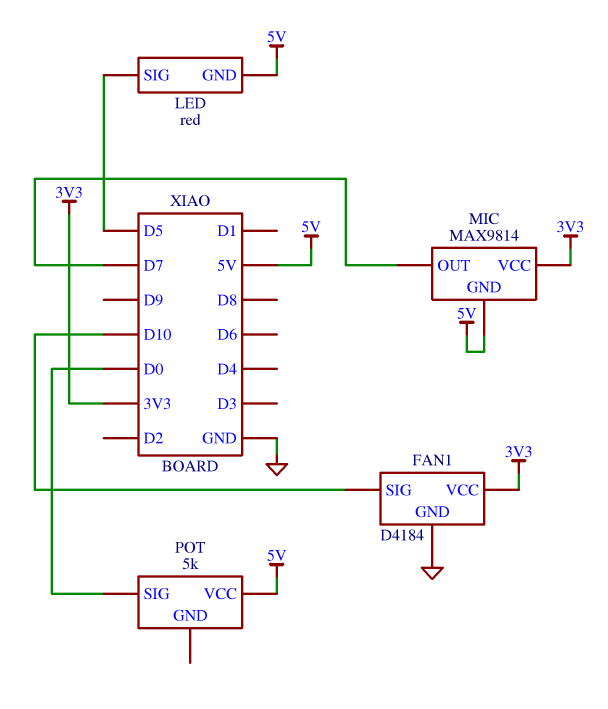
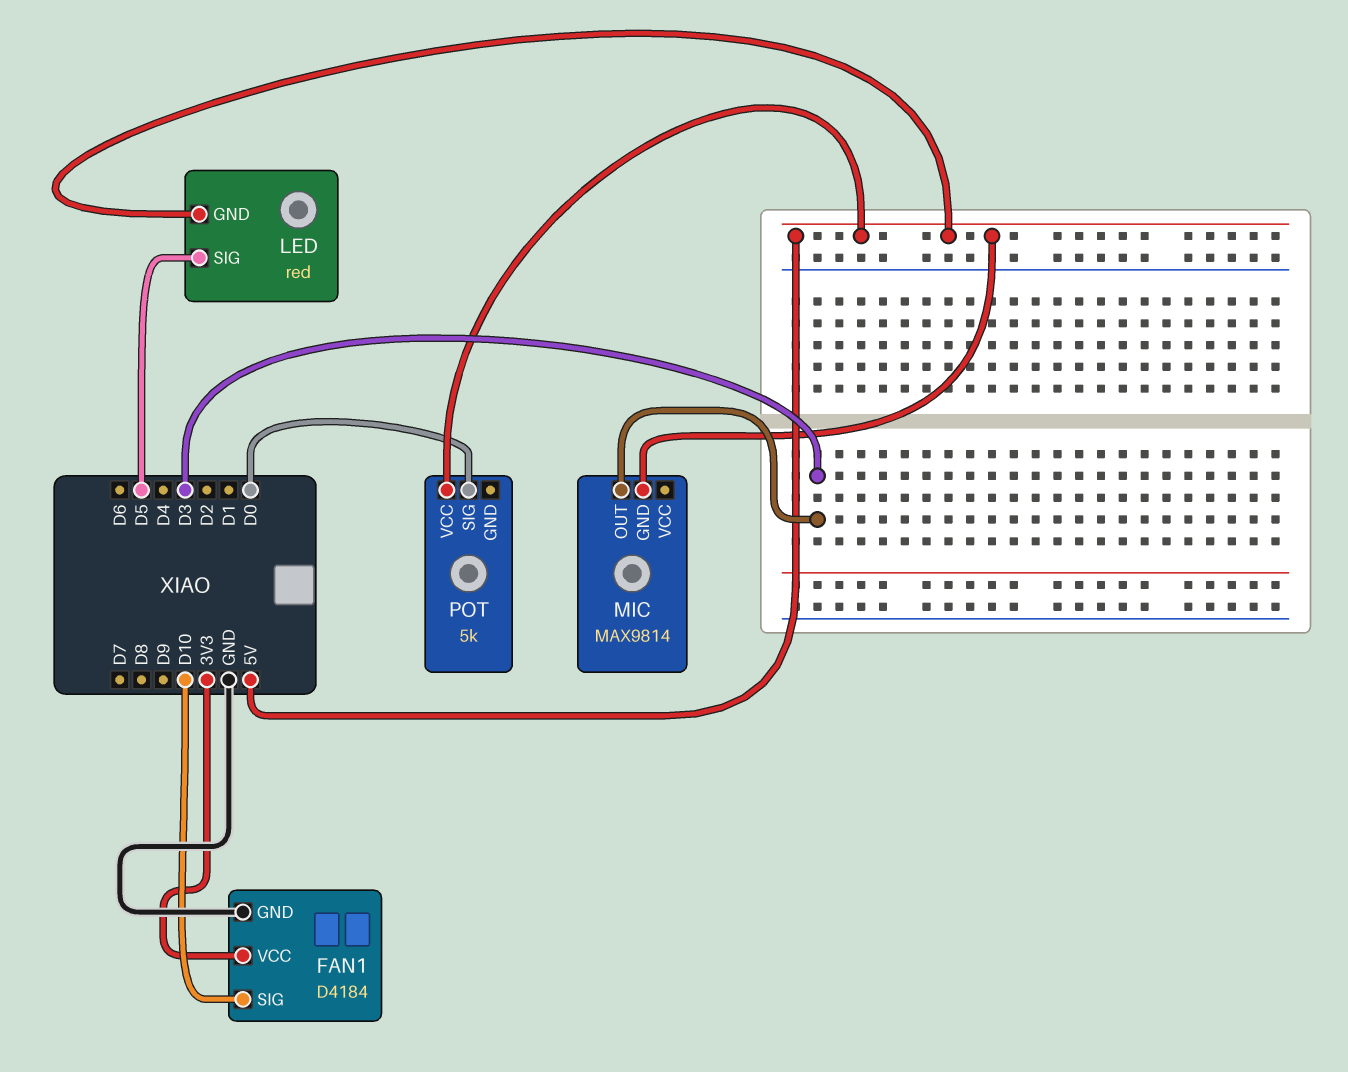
MIC pin OUT: D7 -> D3
MIC pin VCC: 3V3 -> none

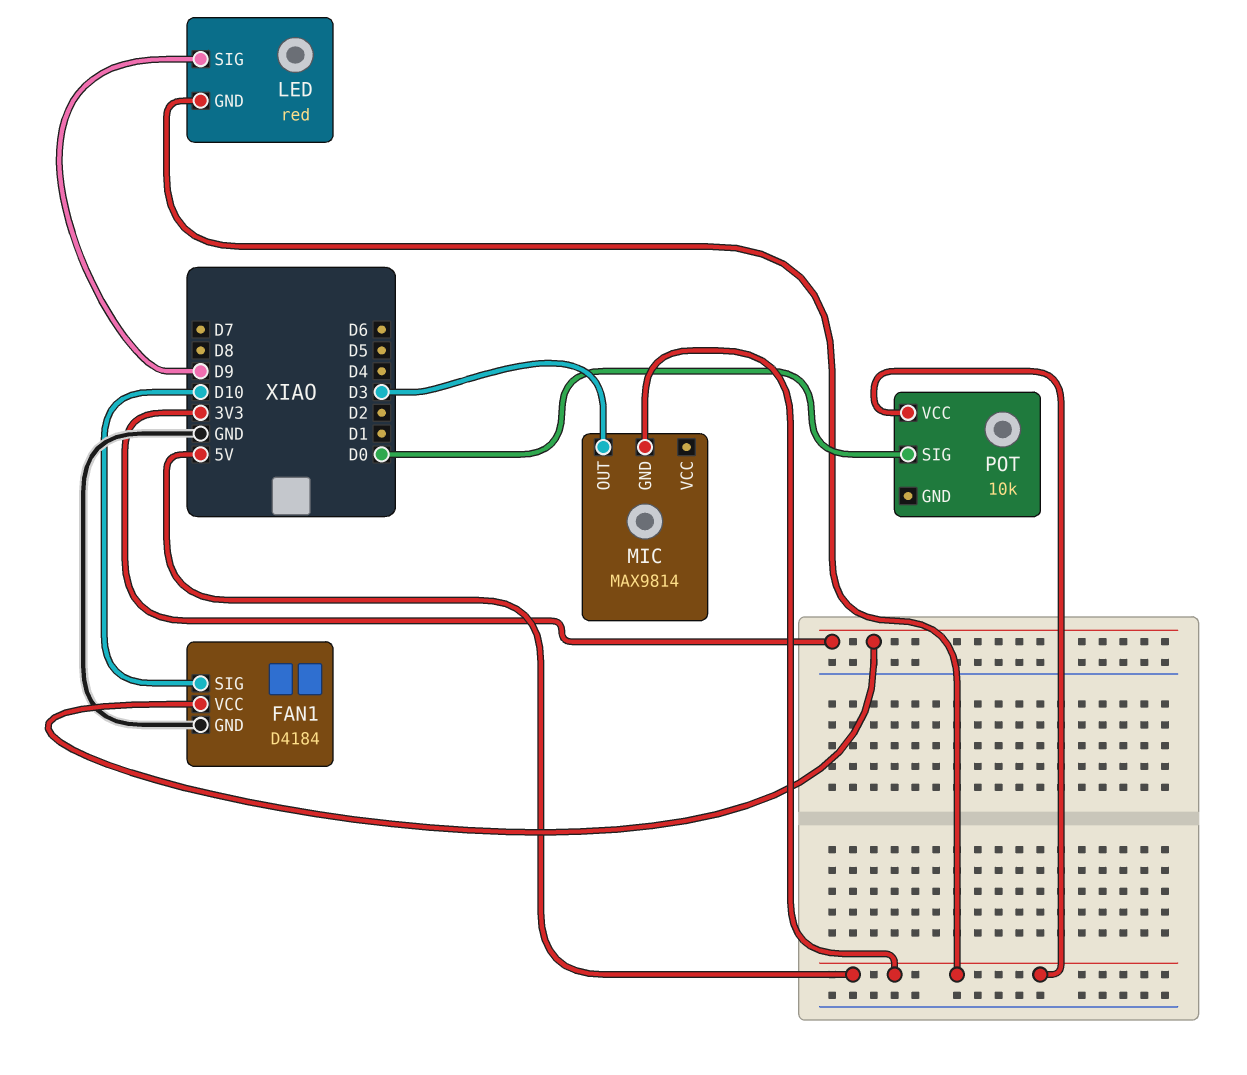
LED pin SIG: D5 -> D9
POT: 5k -> 10k

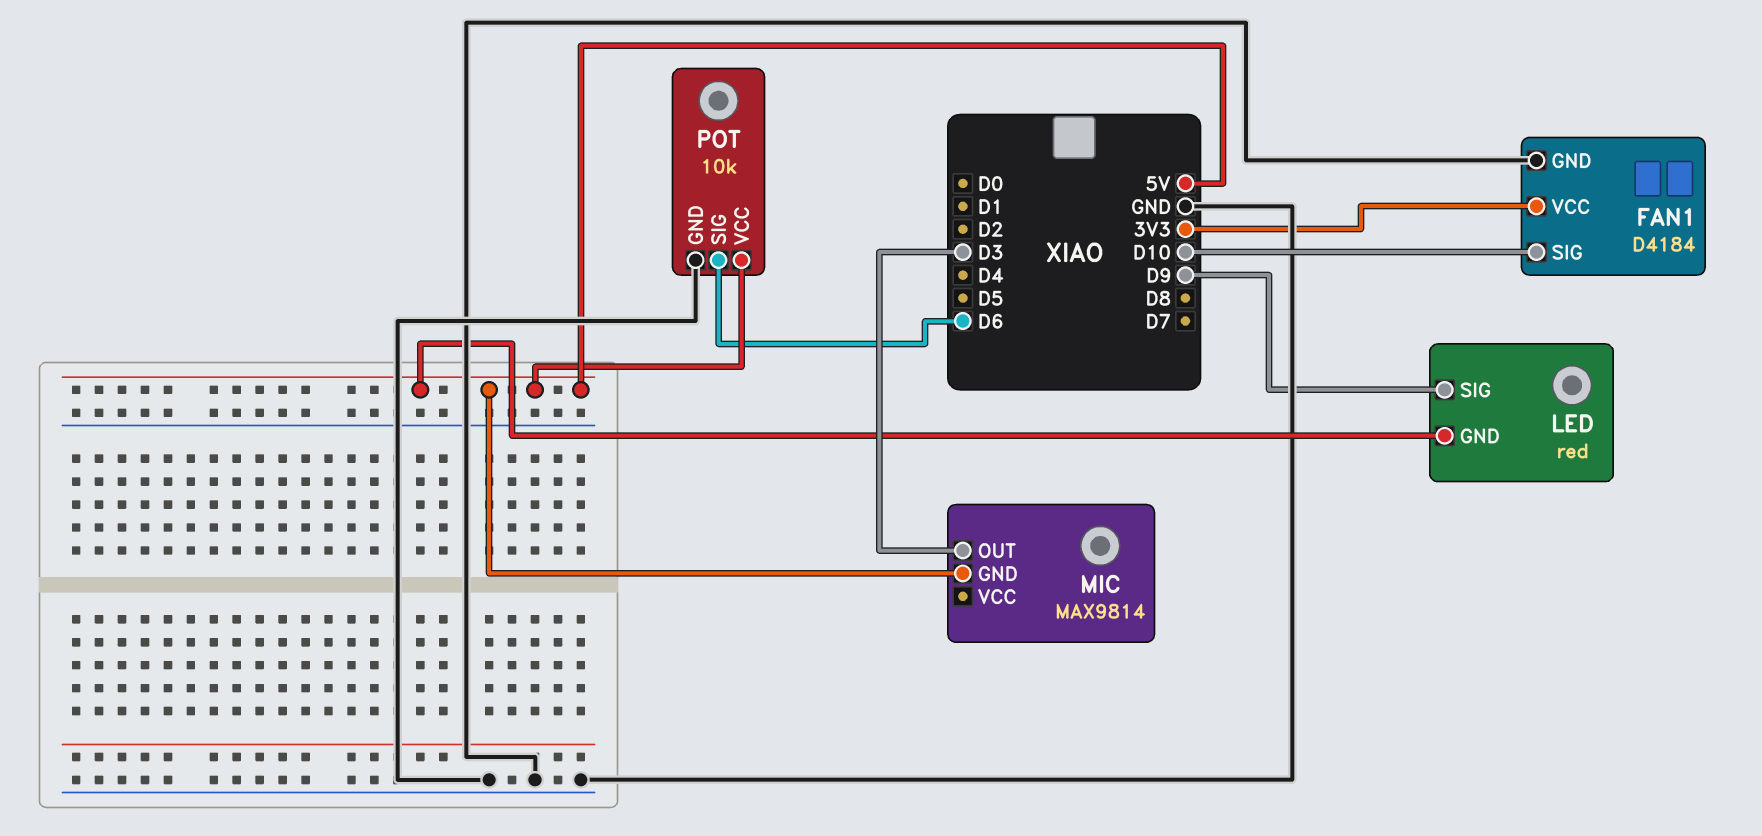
POT pin GND: none -> GND
POT pin SIG: D0 -> D6

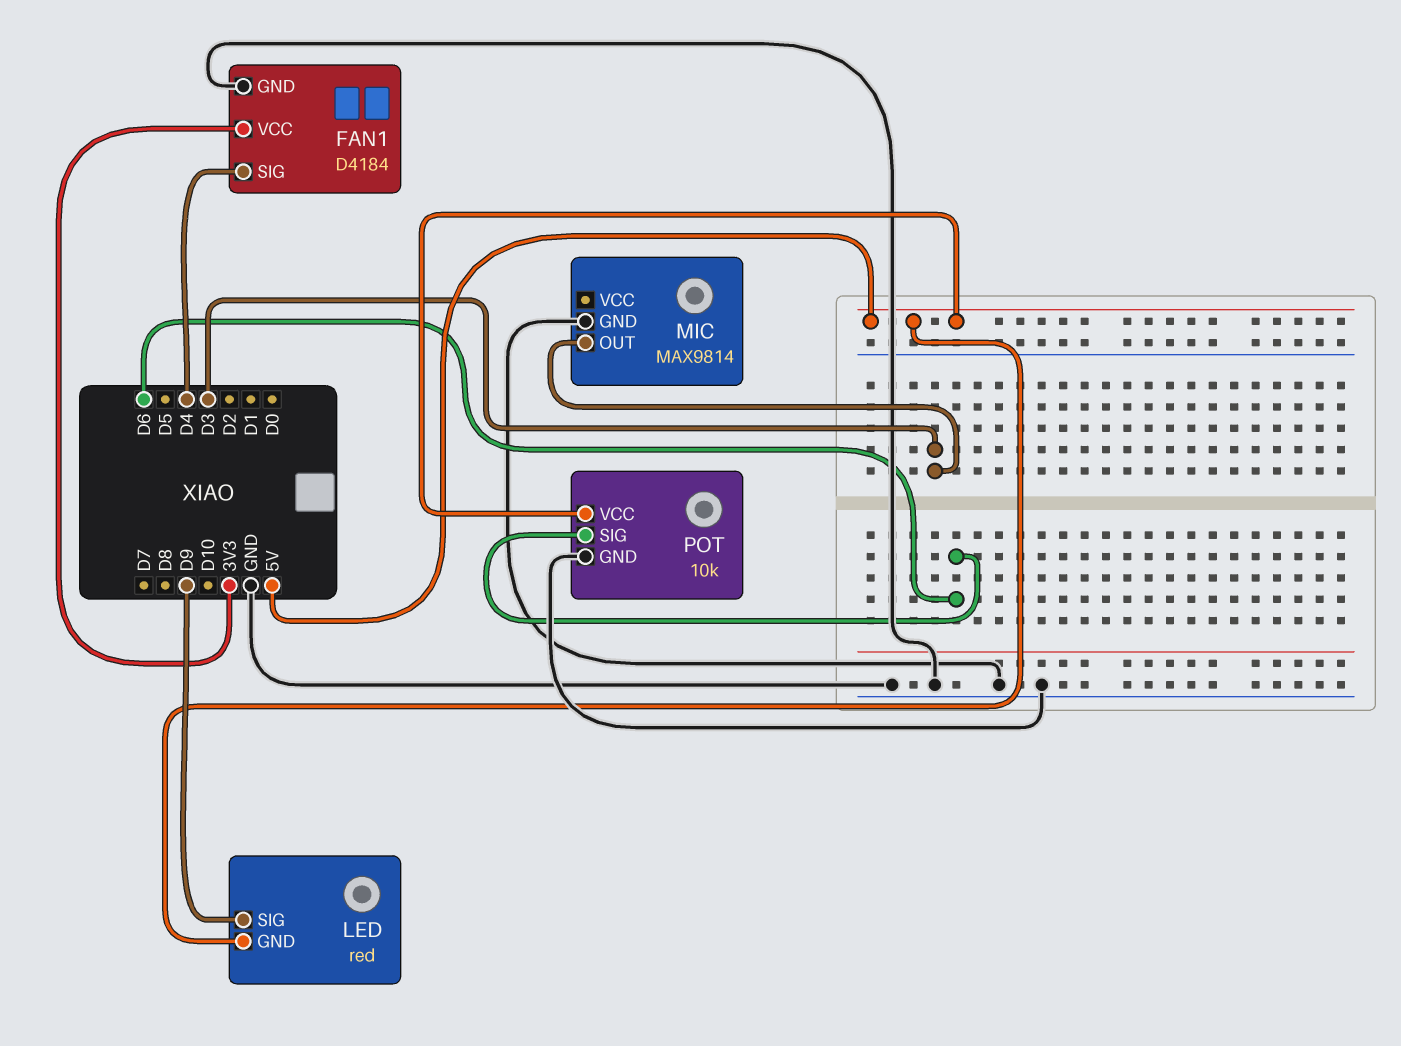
FAN1 pin SIG: D10 -> D4
MIC pin GND: 5V -> GND

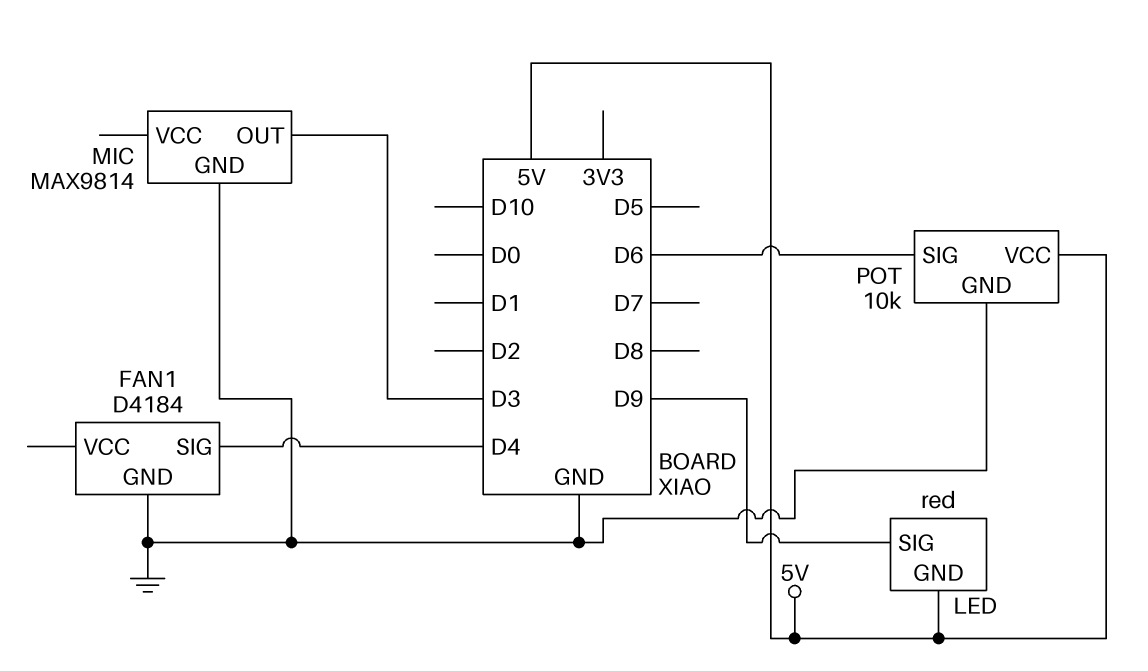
FAN1 pin VCC: 3V3 -> none

